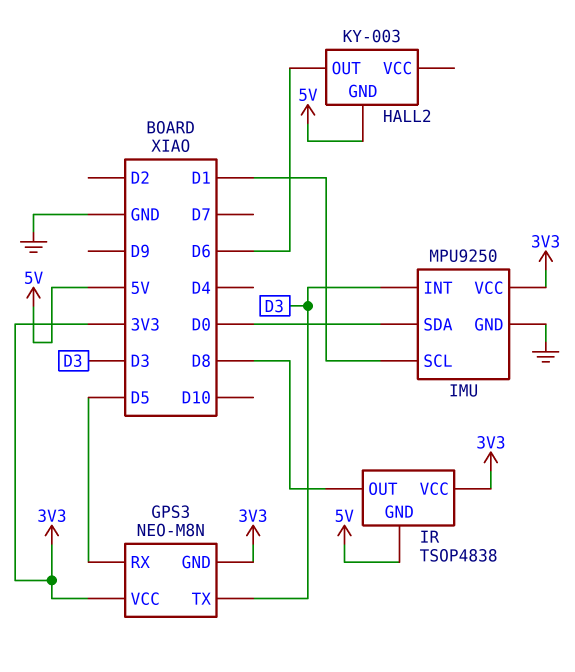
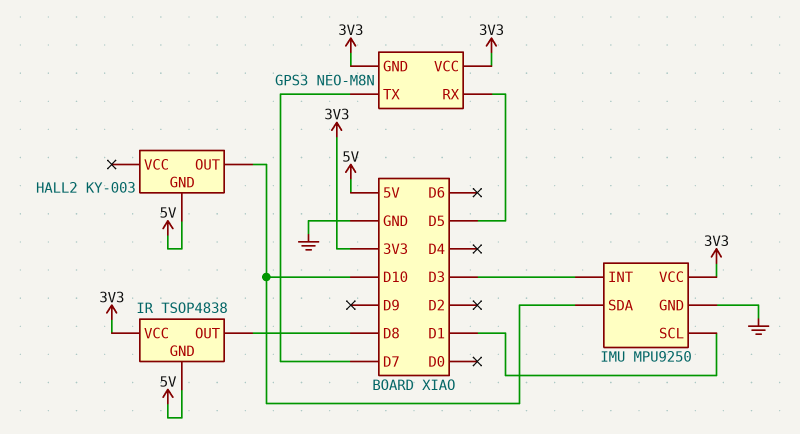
GPS3 pin TX: D3 -> D7
HALL2 pin OUT: D6 -> D10
IMU pin SDA: D0 -> D10

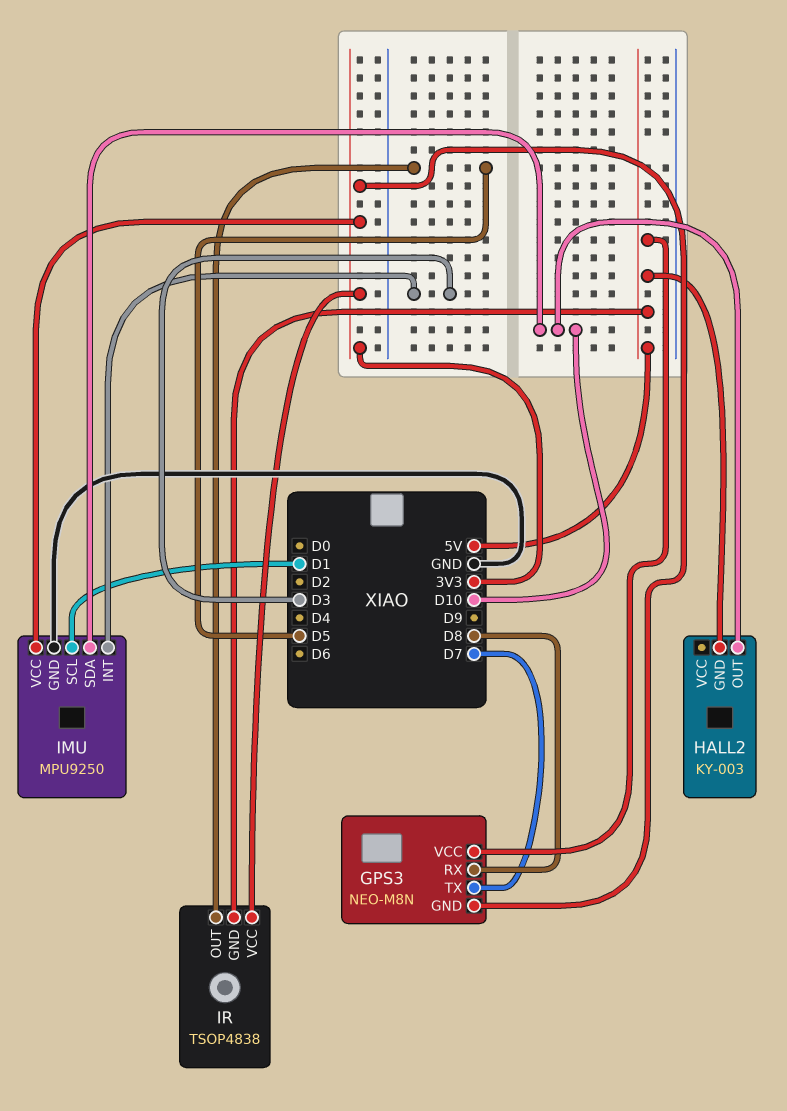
GPS3 pin RX: D5 -> D8
GPS3 pin VCC: 3V3 -> 5V
IR pin OUT: D8 -> D5

